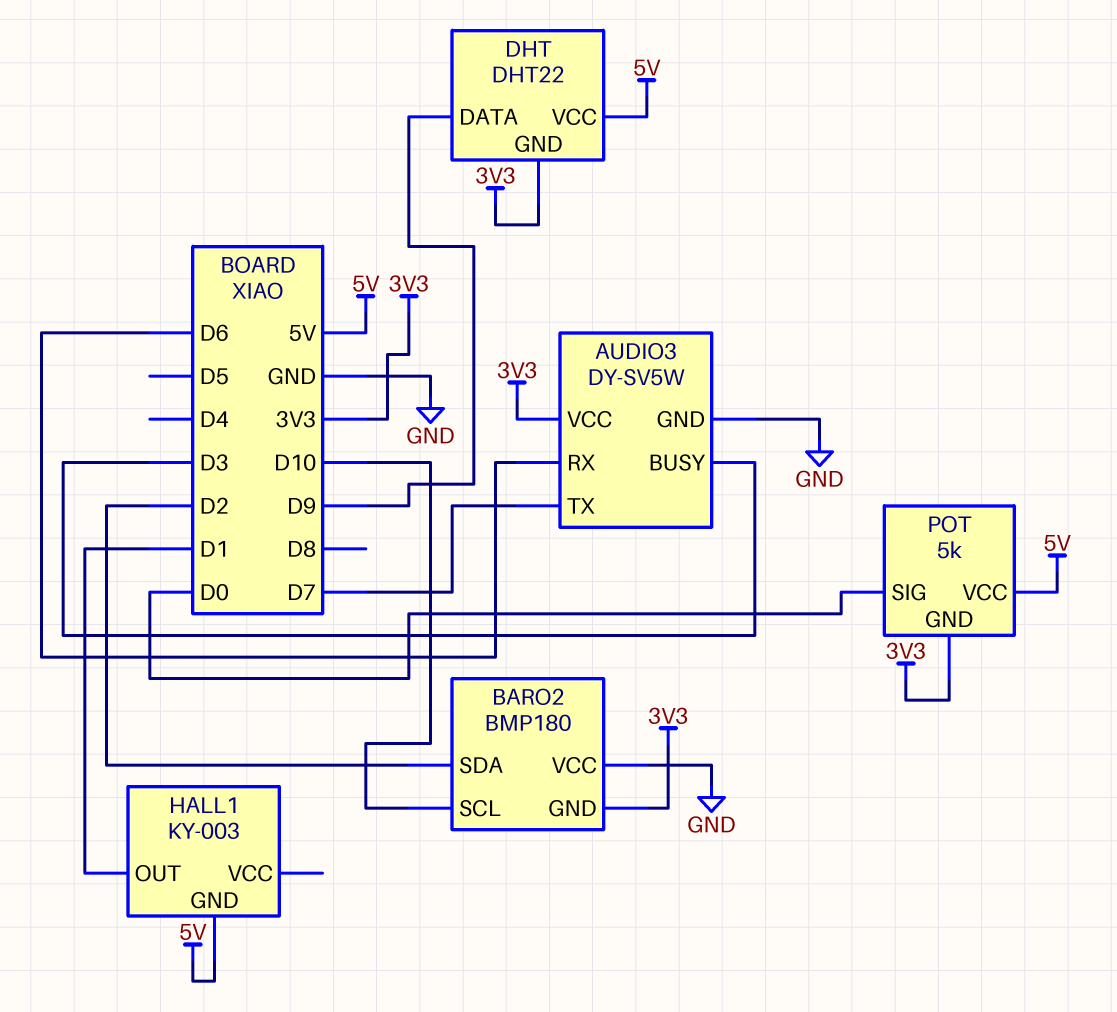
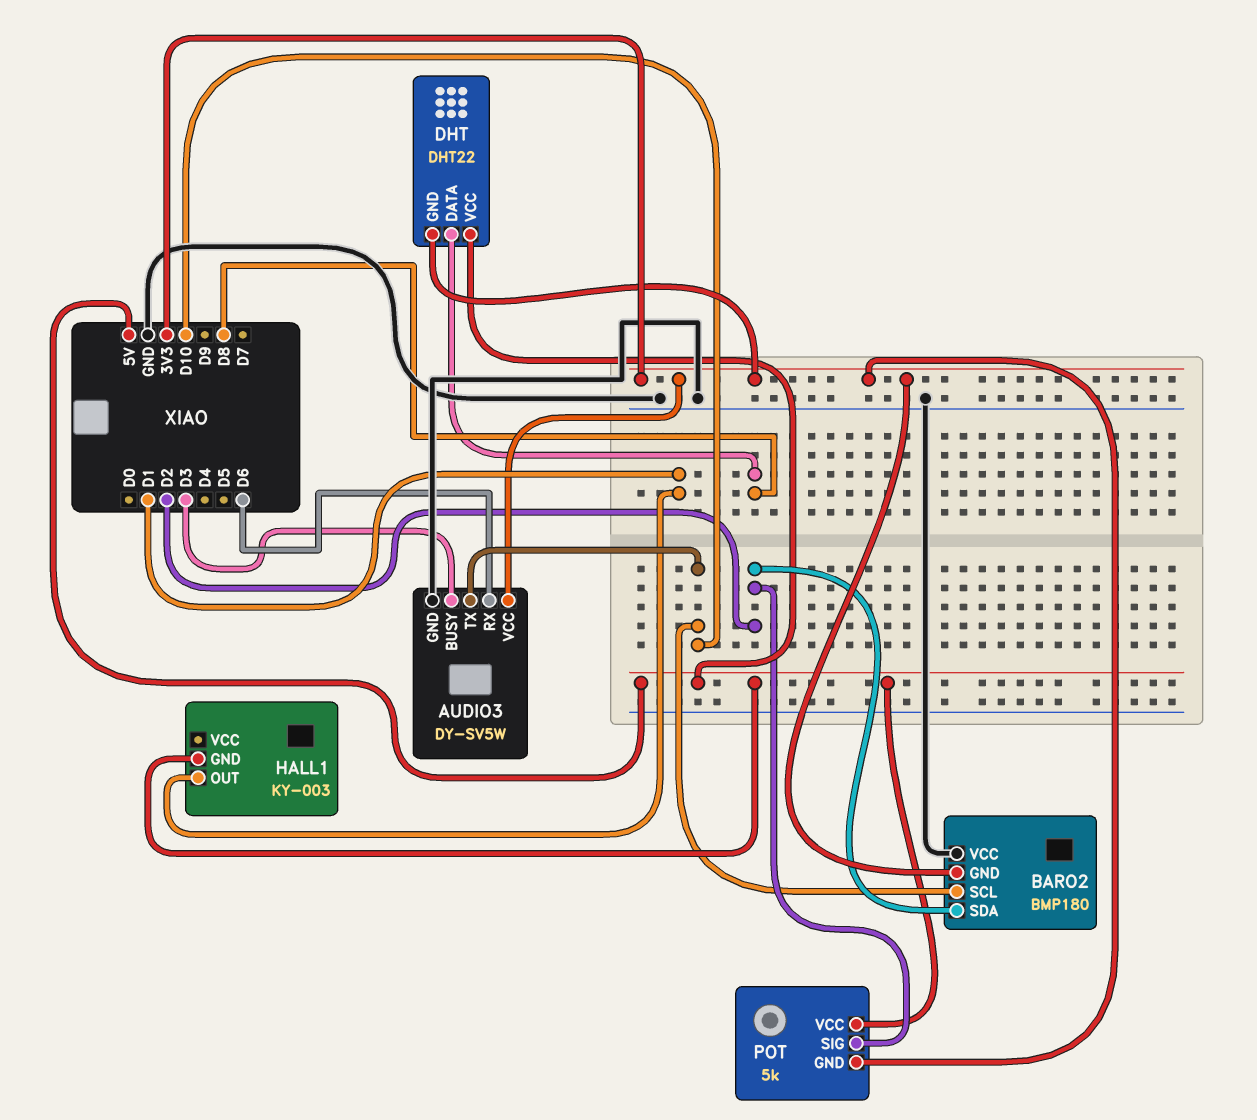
AUDIO3 pin TX: D7 -> D10
DHT pin DATA: D9 -> D8
POT pin SIG: D0 -> D2

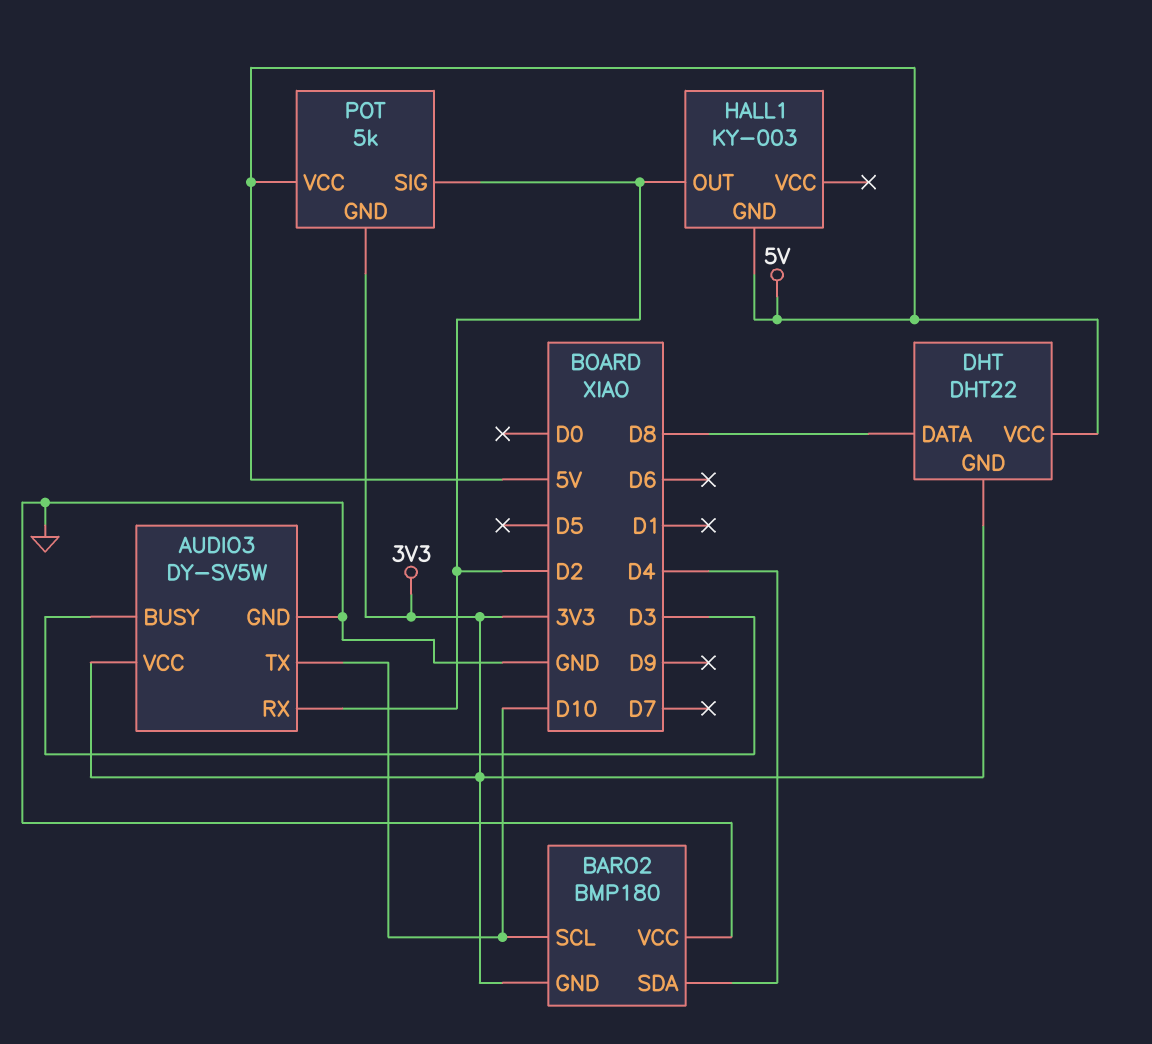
AUDIO3 pin RX: D6 -> D2
BARO2 pin SDA: D2 -> D4
HALL1 pin OUT: D1 -> D2

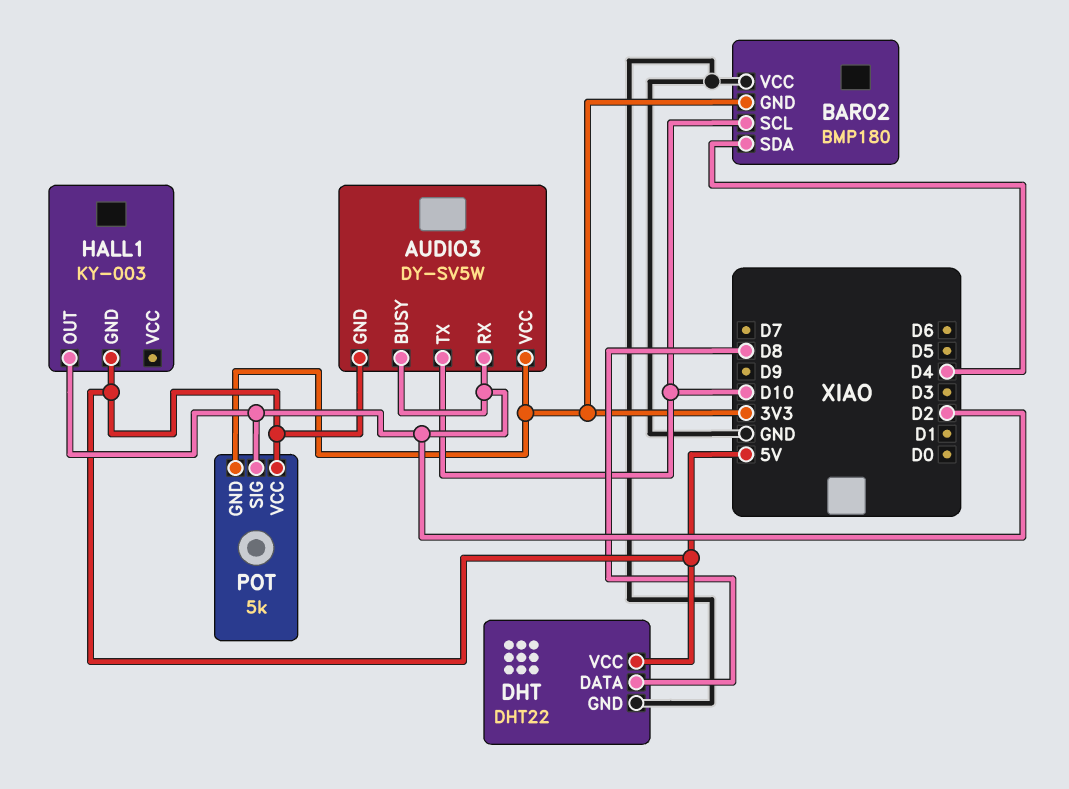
AUDIO3 pin BUSY: D3 -> D2
AUDIO3 pin GND: GND -> 5V
DHT pin GND: 3V3 -> GND

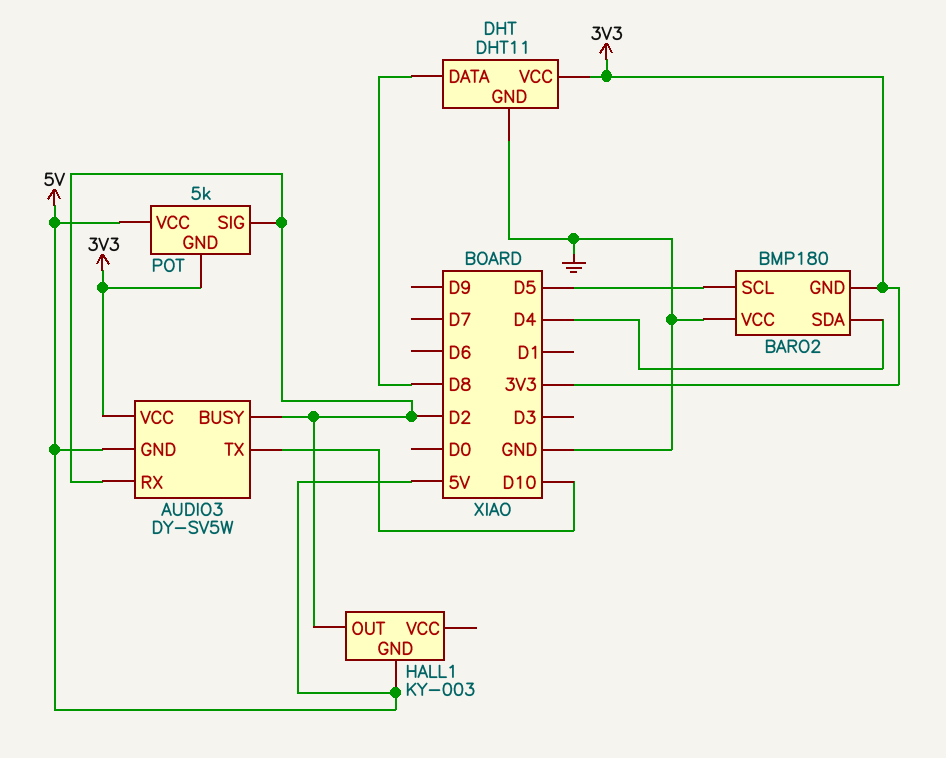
BARO2 pin SCL: D10 -> D5
DHT: DHT22 -> DHT11
DHT pin VCC: 5V -> 3V3

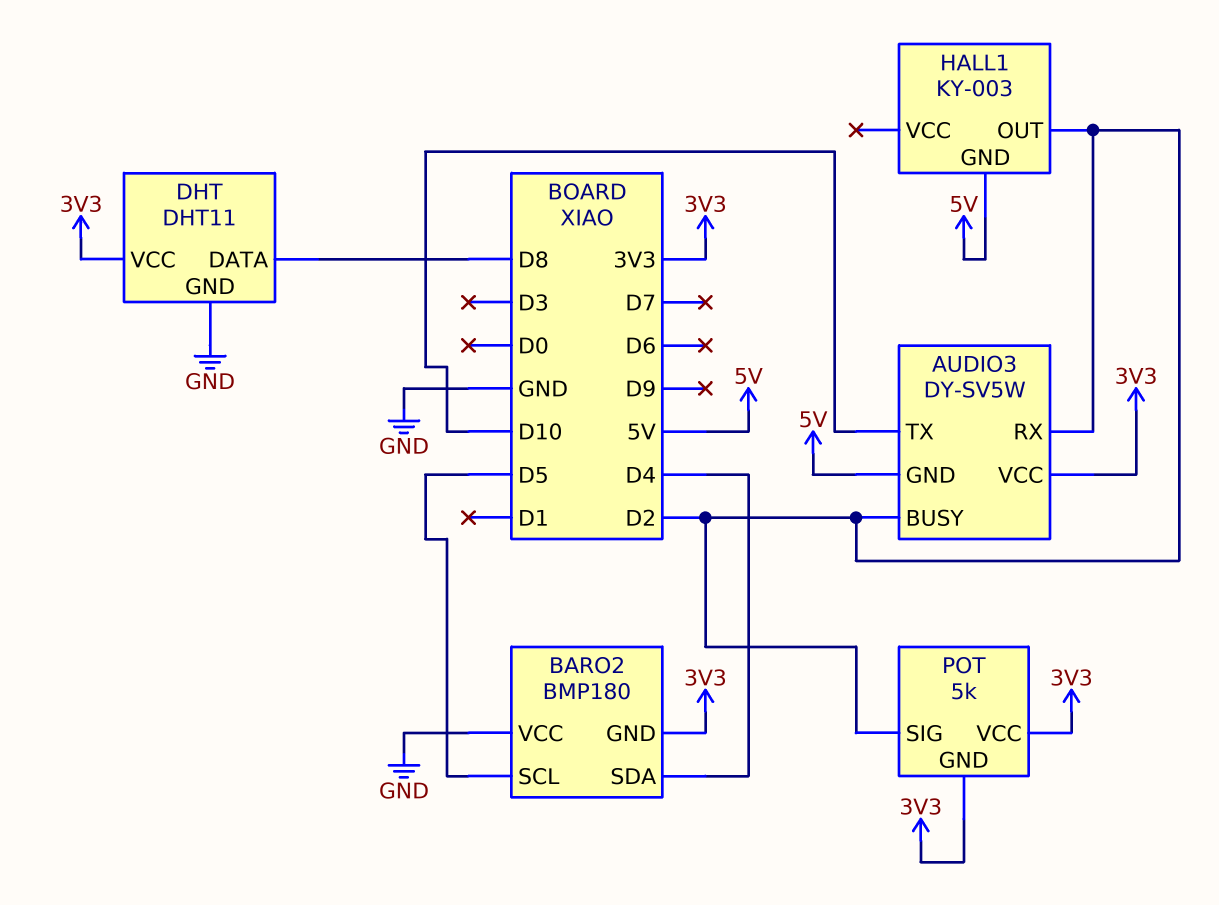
POT pin VCC: 5V -> 3V3

